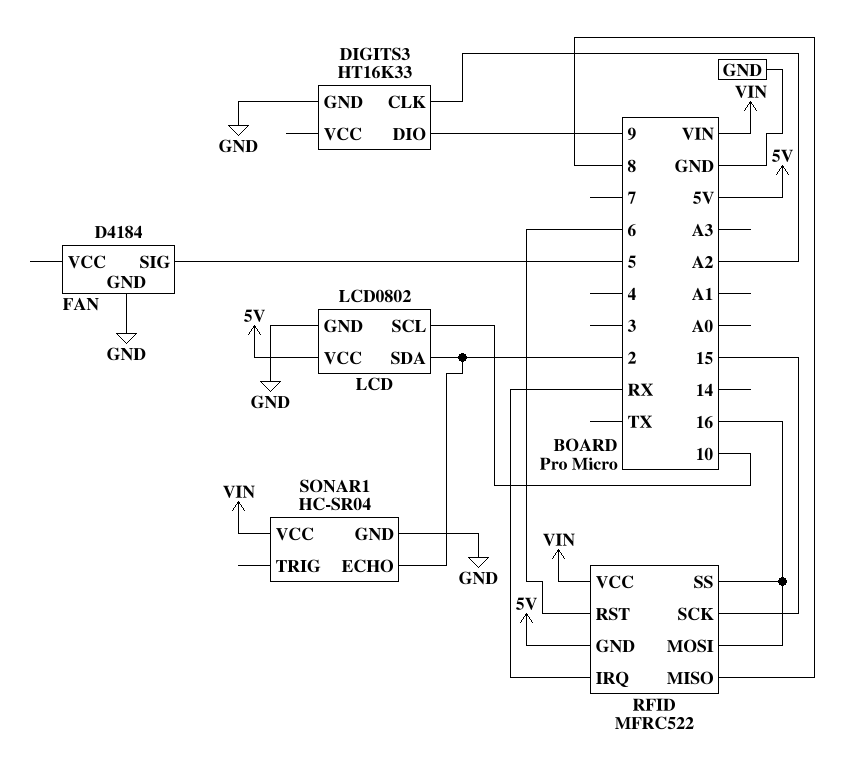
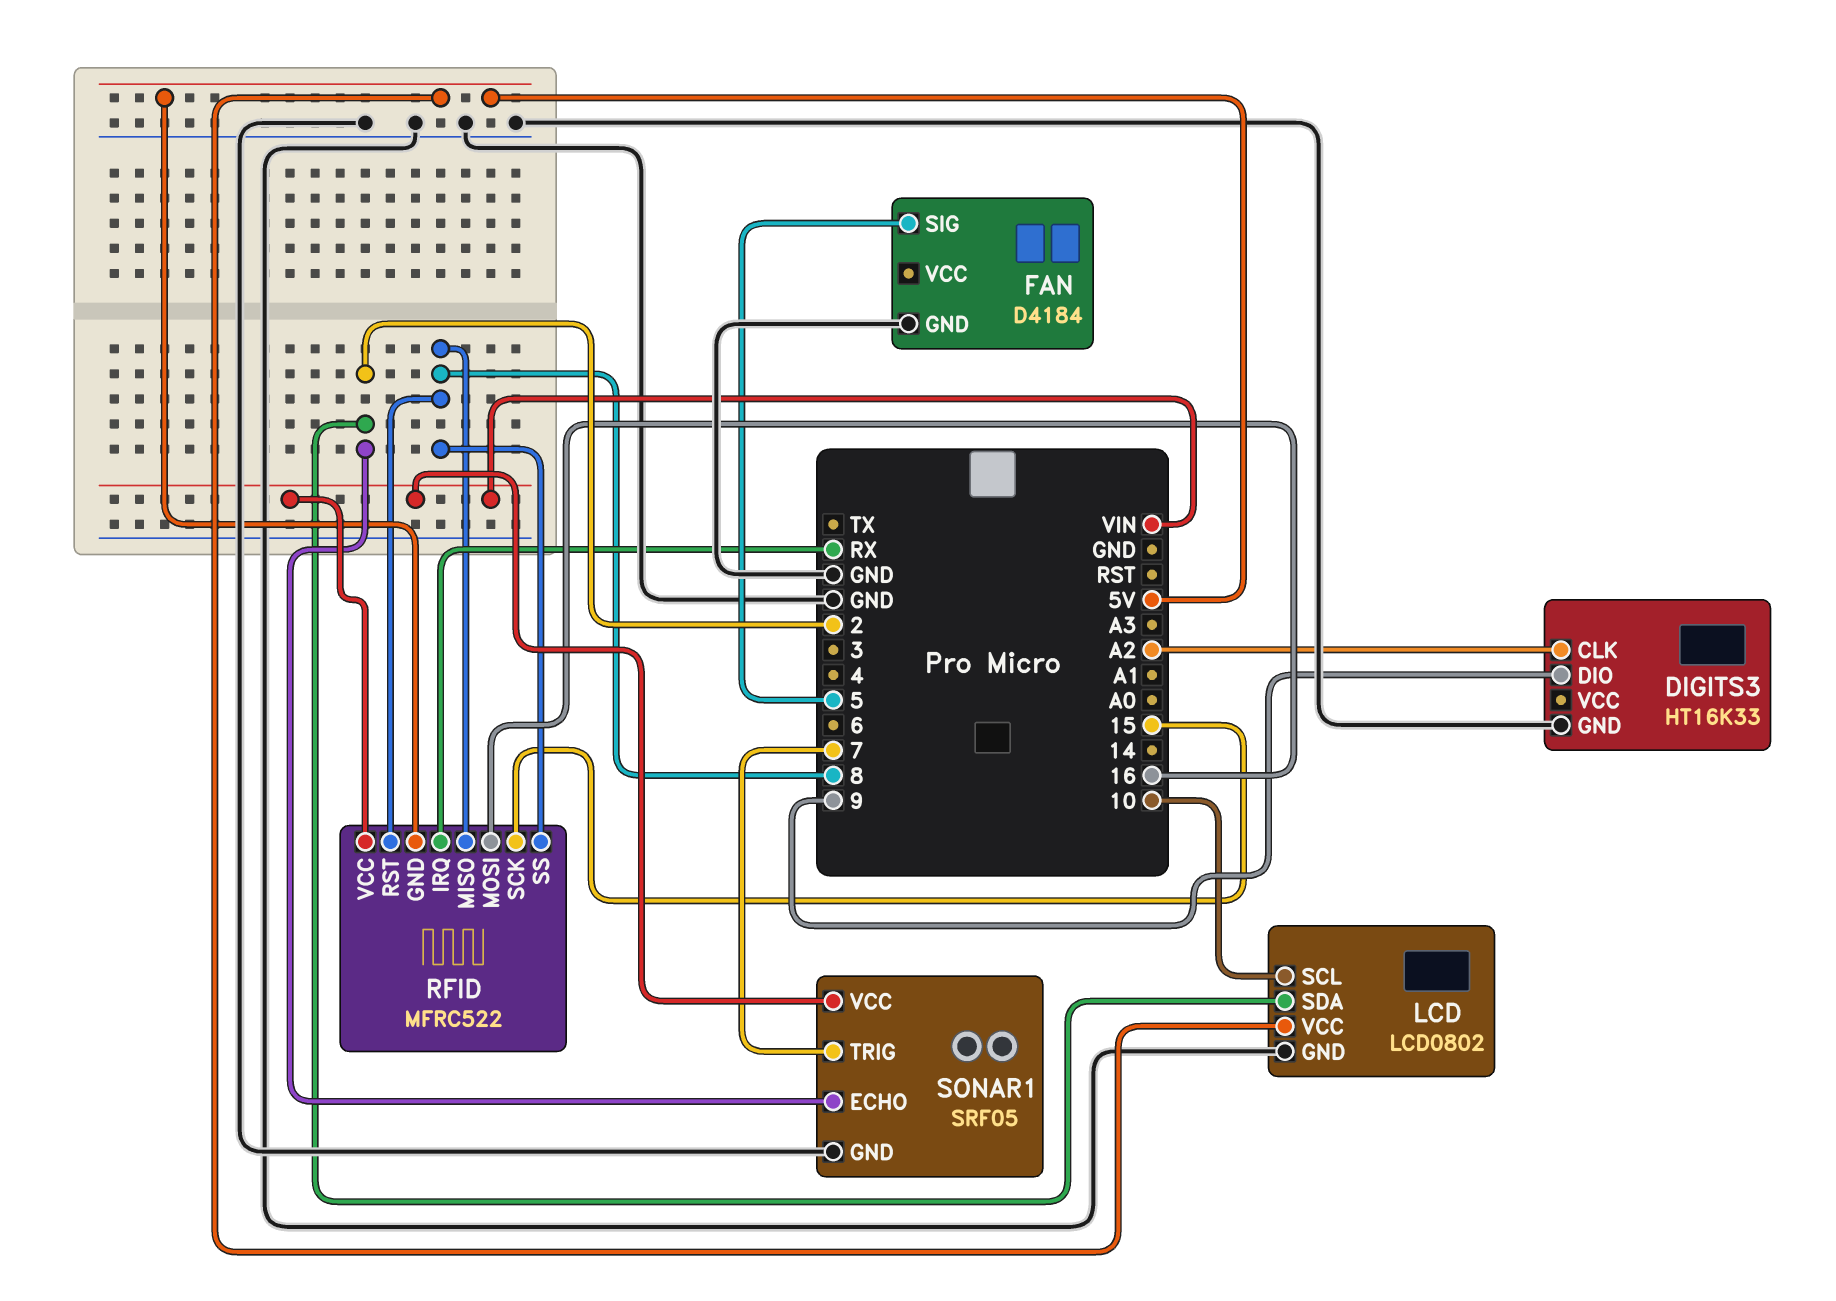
RFID pin RST: 6 -> 8
RFID pin SS: 16 -> 8
SONAR1: HC-SR04 -> SRF05
SONAR1 pin TRIG: none -> 7

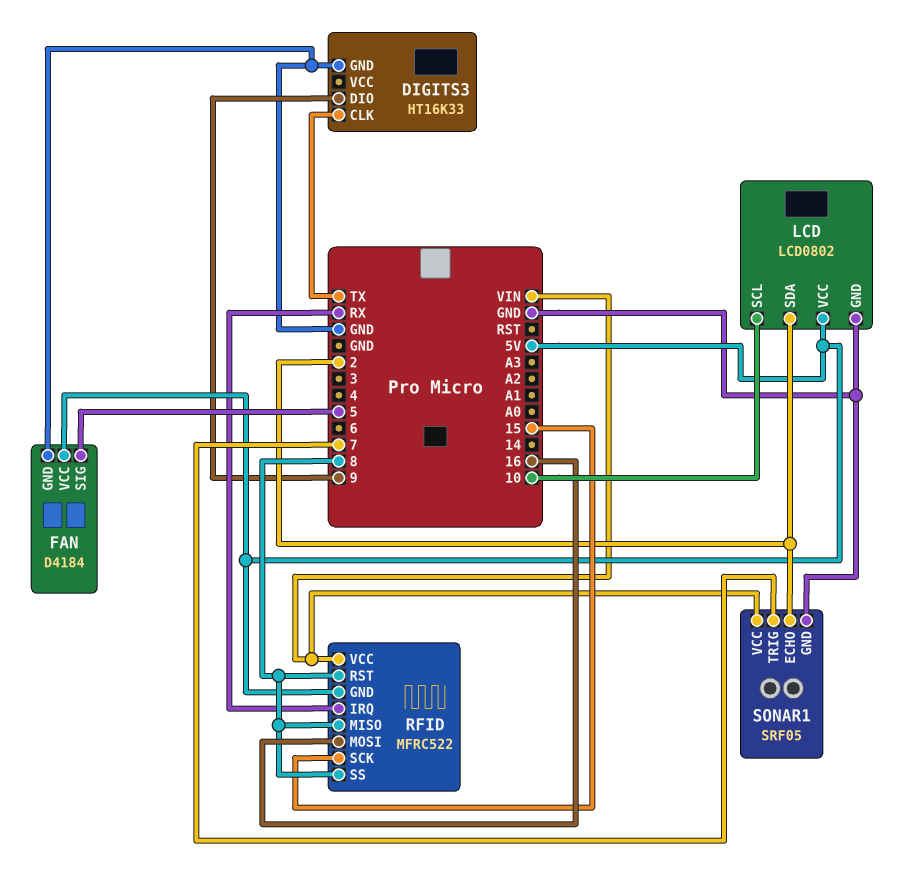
DIGITS3 pin CLK: A2 -> TX
FAN pin VCC: none -> 5V

